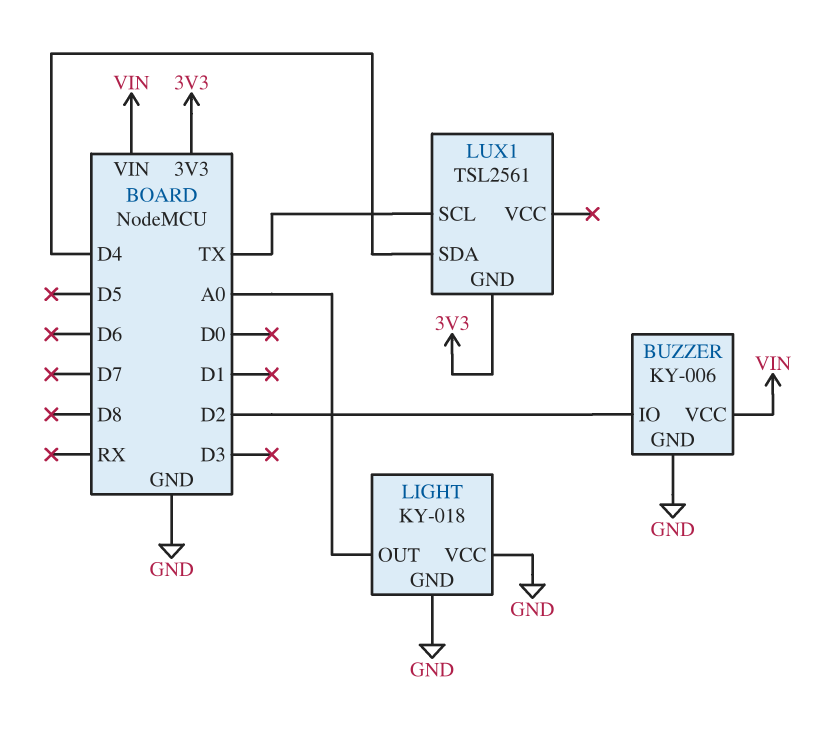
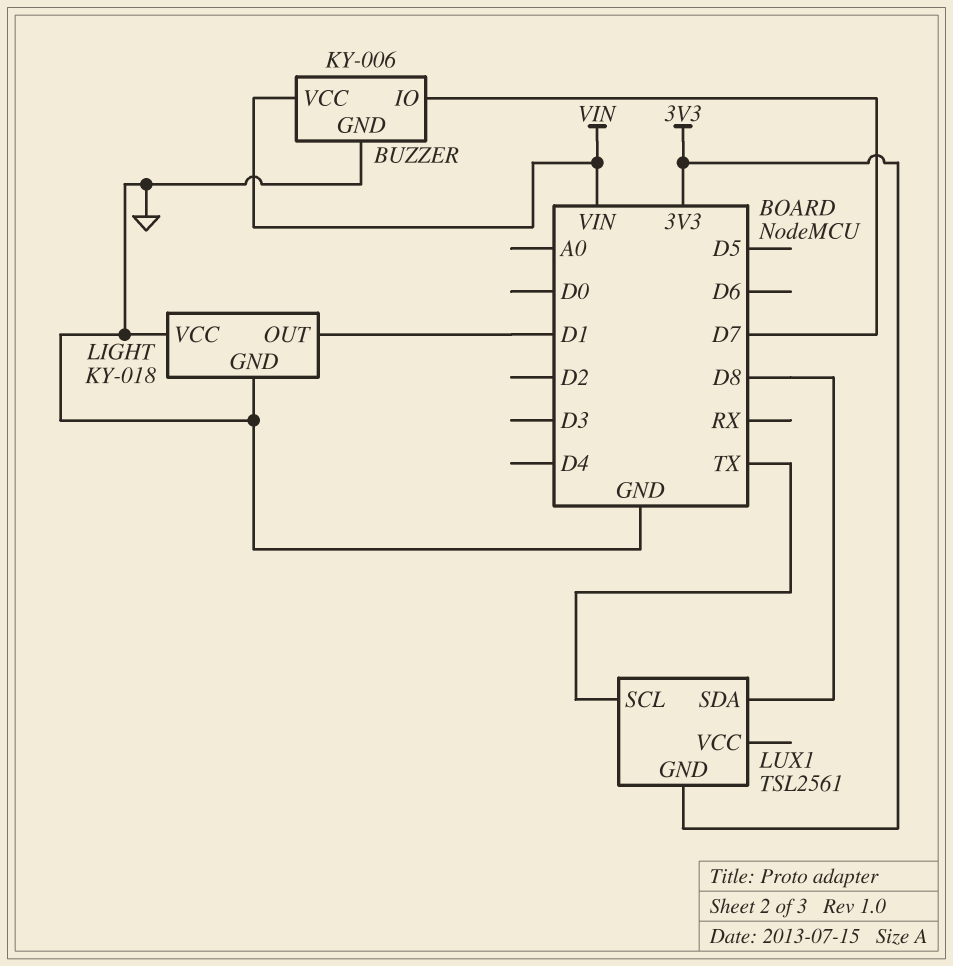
BUZZER pin IO: D2 -> D7
LIGHT pin OUT: A0 -> D1
LUX1 pin SDA: D4 -> D8

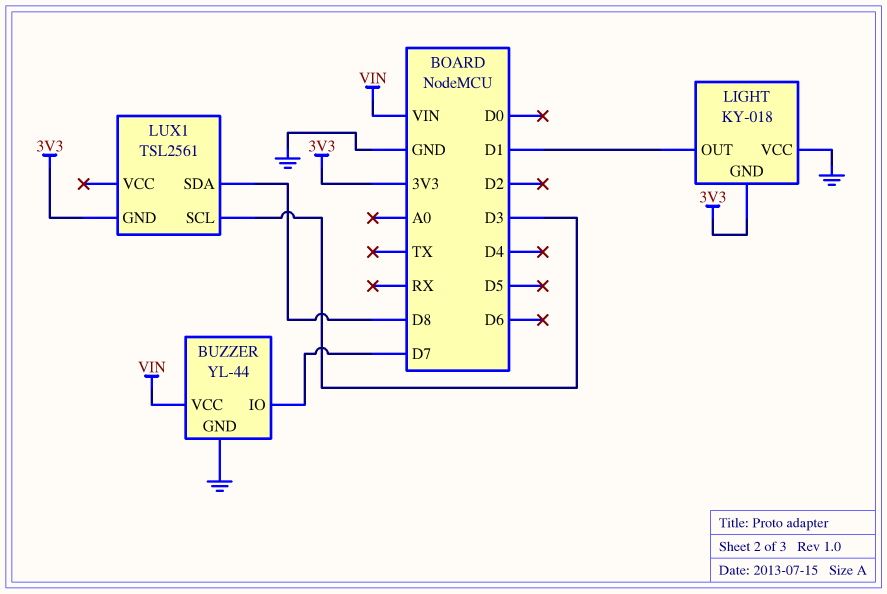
BUZZER: KY-006 -> YL-44
LIGHT pin GND: GND -> 3V3
LUX1 pin SCL: TX -> D3

